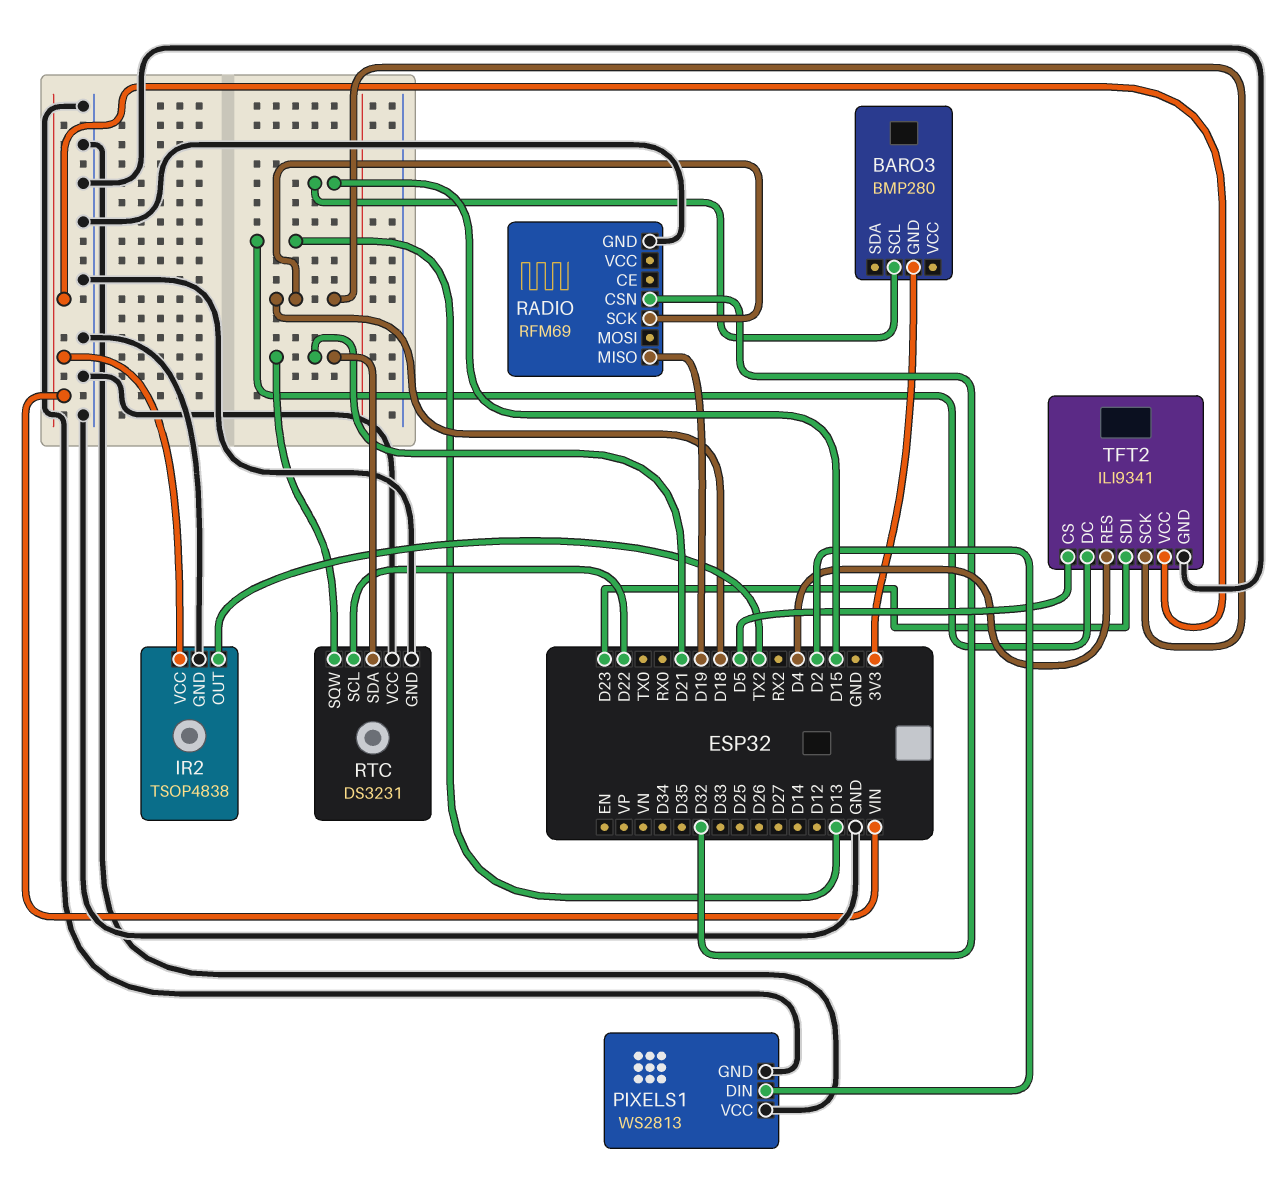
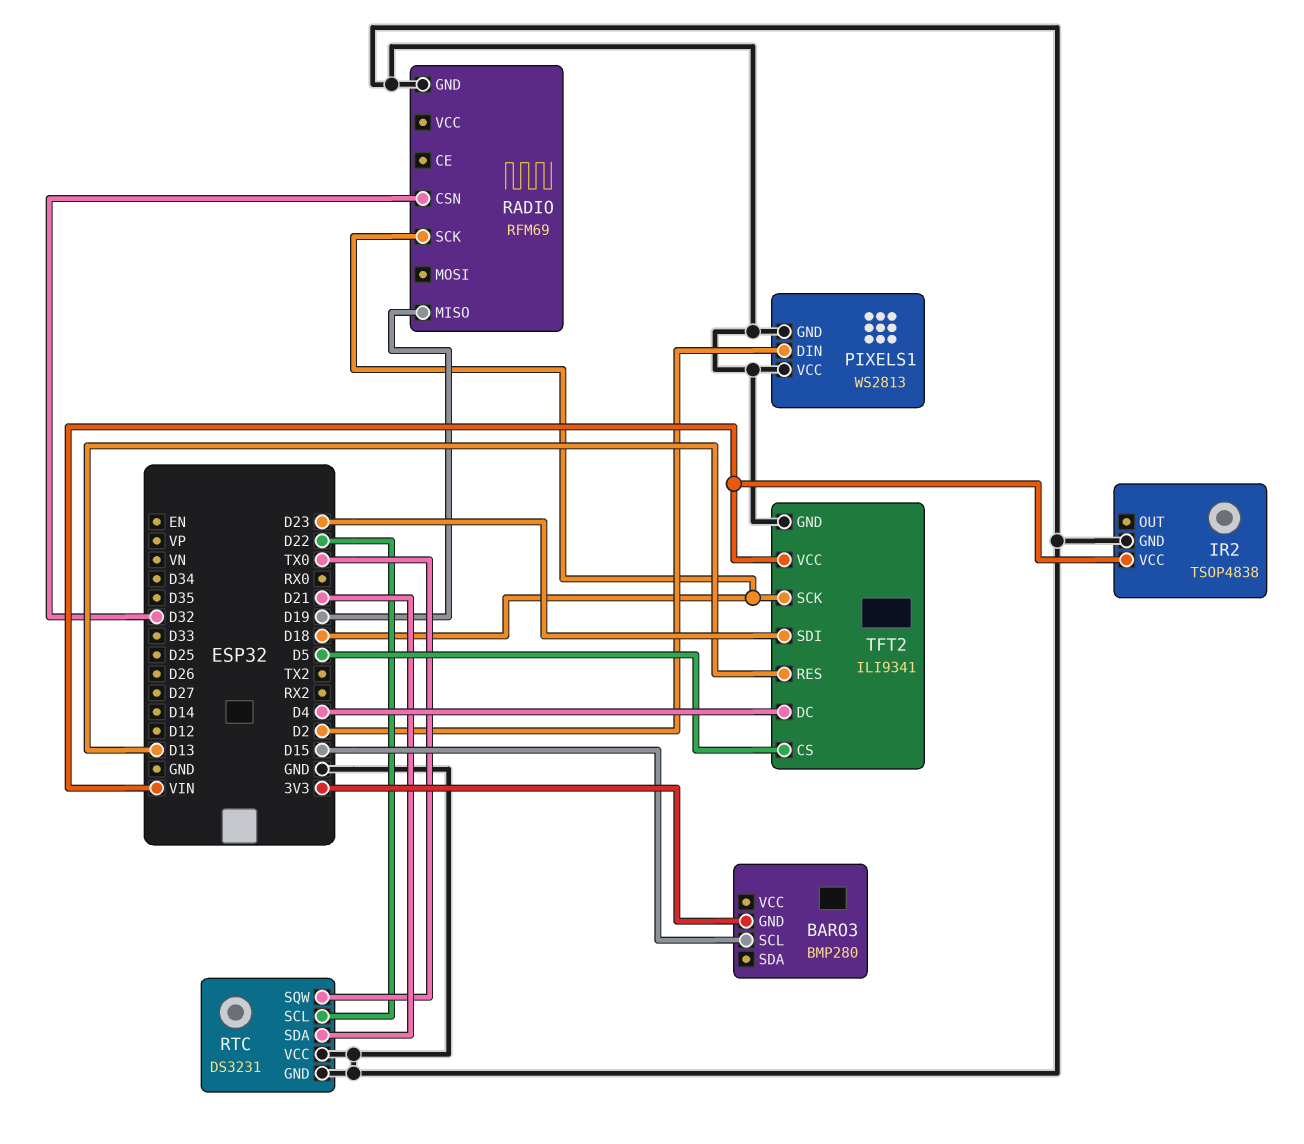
IR2 pin OUT: TX2 -> none
RTC pin SQW: D21 -> TX0
TFT2 pin DC: D13 -> D4
TFT2 pin RES: D4 -> D13

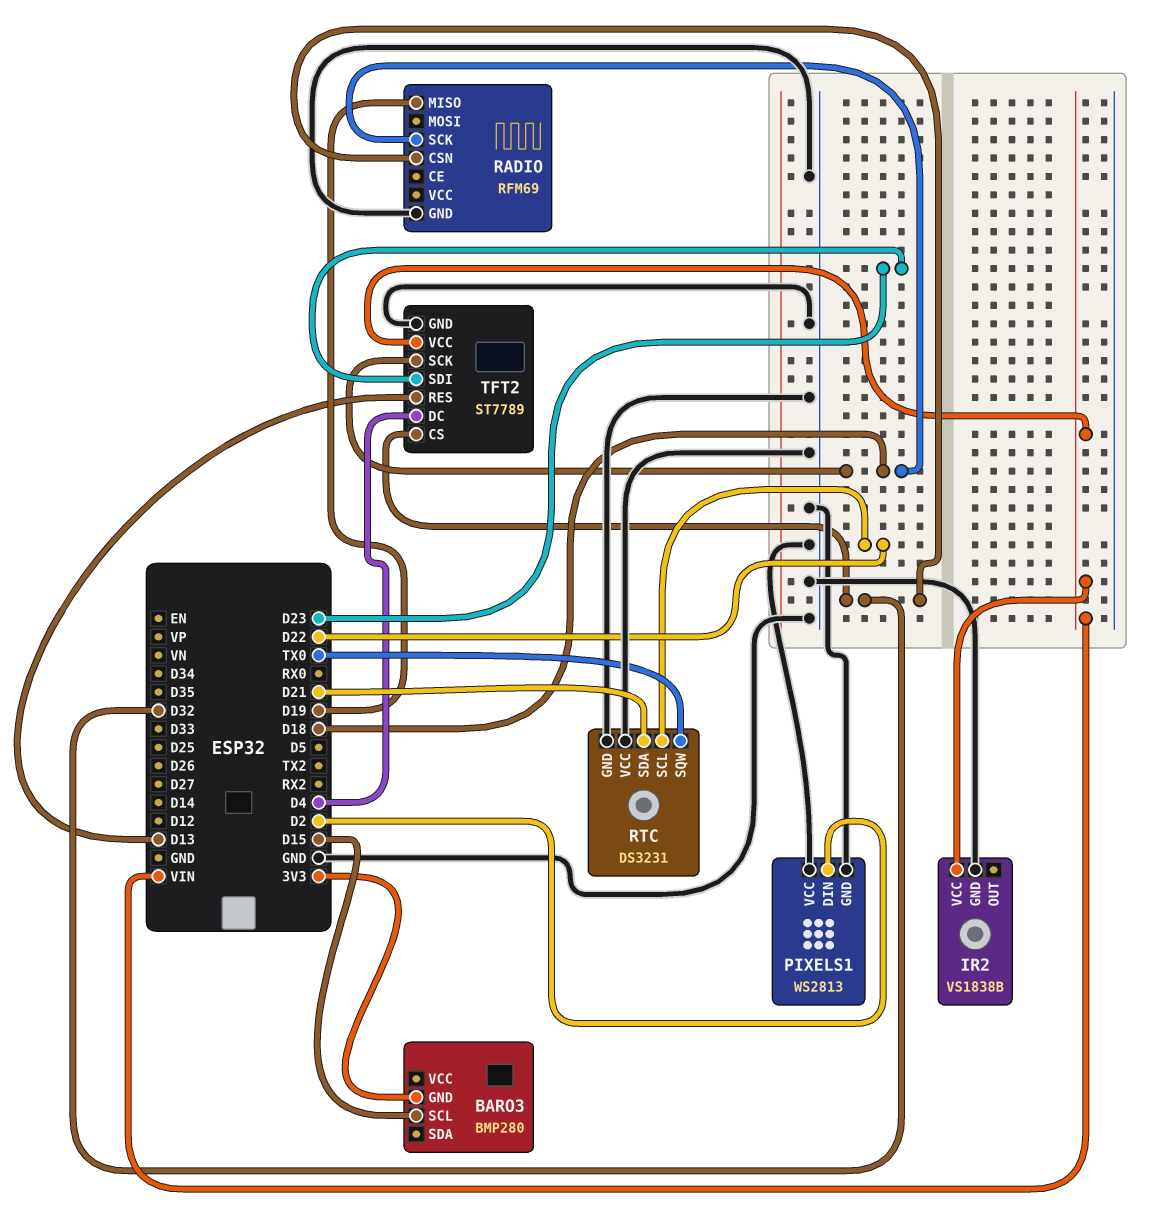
IR2: TSOP4838 -> VS1838B
TFT2: ILI9341 -> ST7789
TFT2 pin CS: D5 -> D32

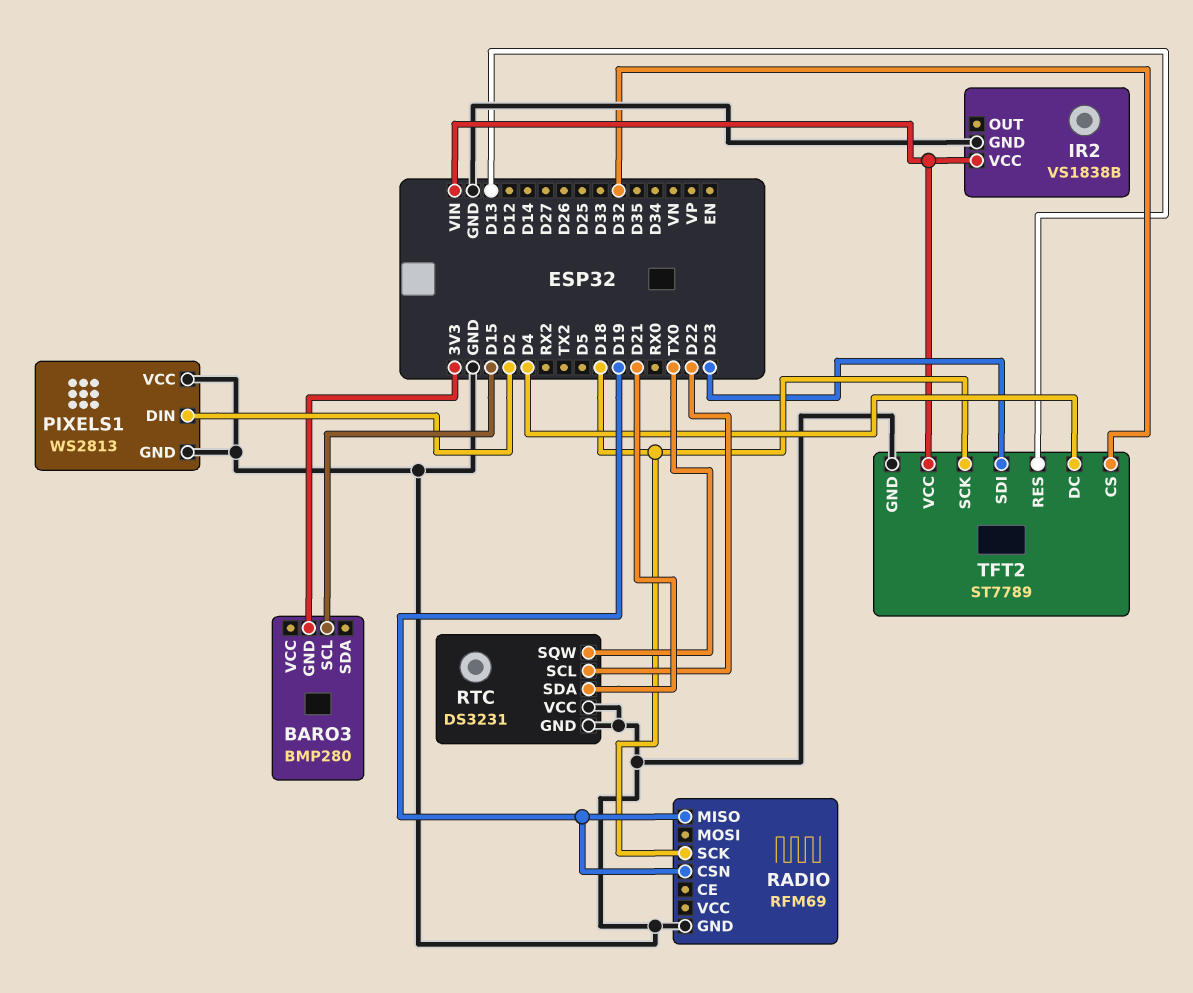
RADIO pin CSN: D32 -> D19

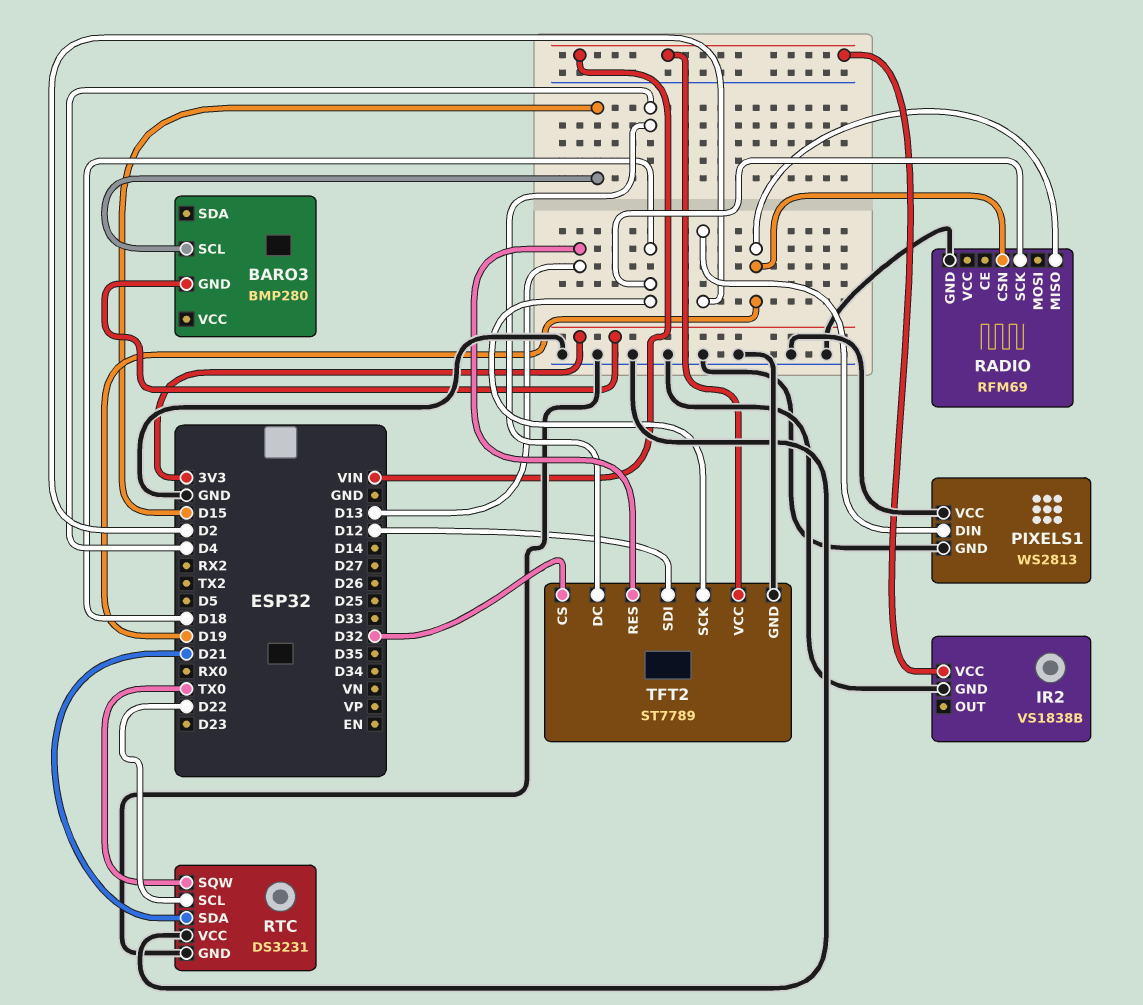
TFT2 pin SDI: D23 -> D12

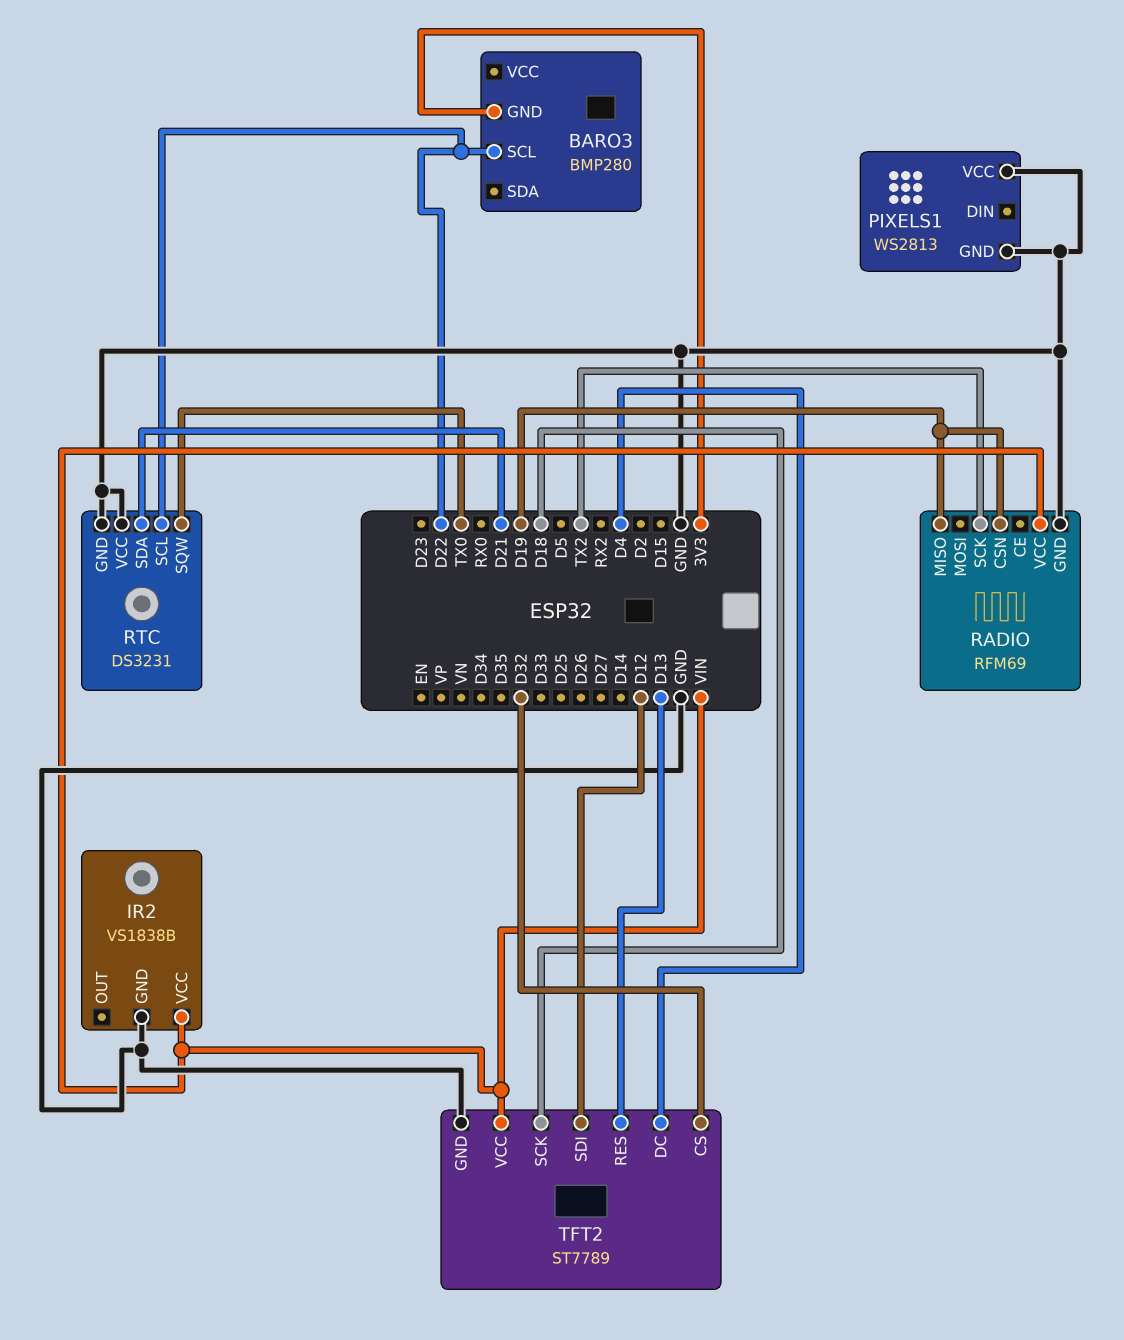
BARO3 pin SCL: D15 -> D22
PIXELS1 pin DIN: D2 -> none
RADIO pin SCK: D18 -> TX2
RADIO pin VCC: none -> VIN

